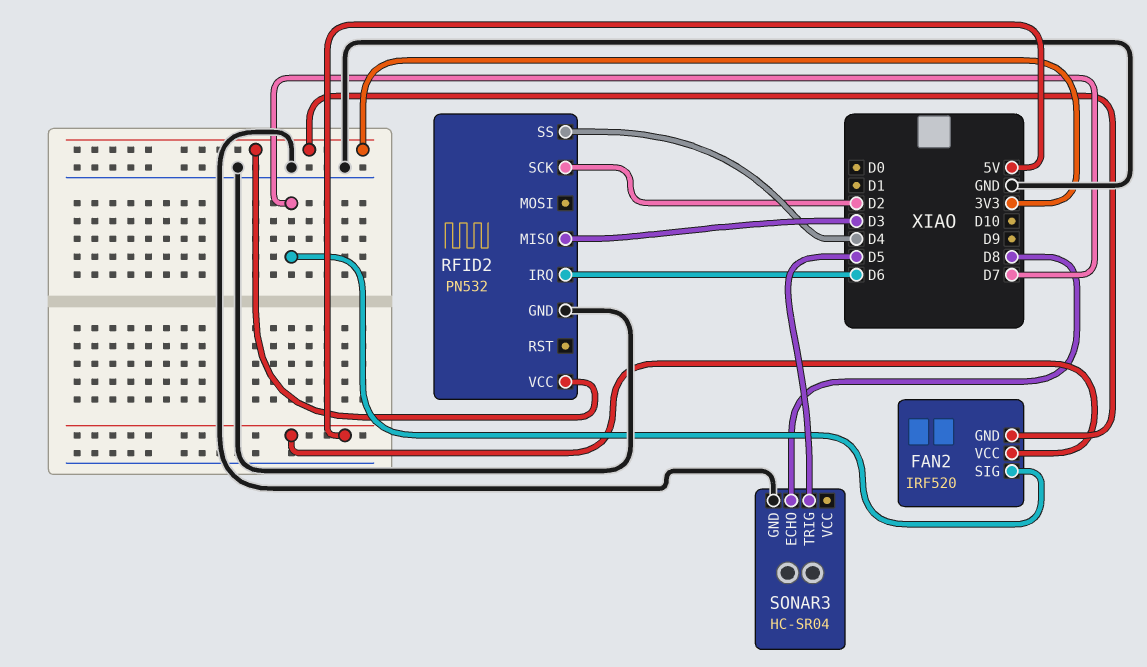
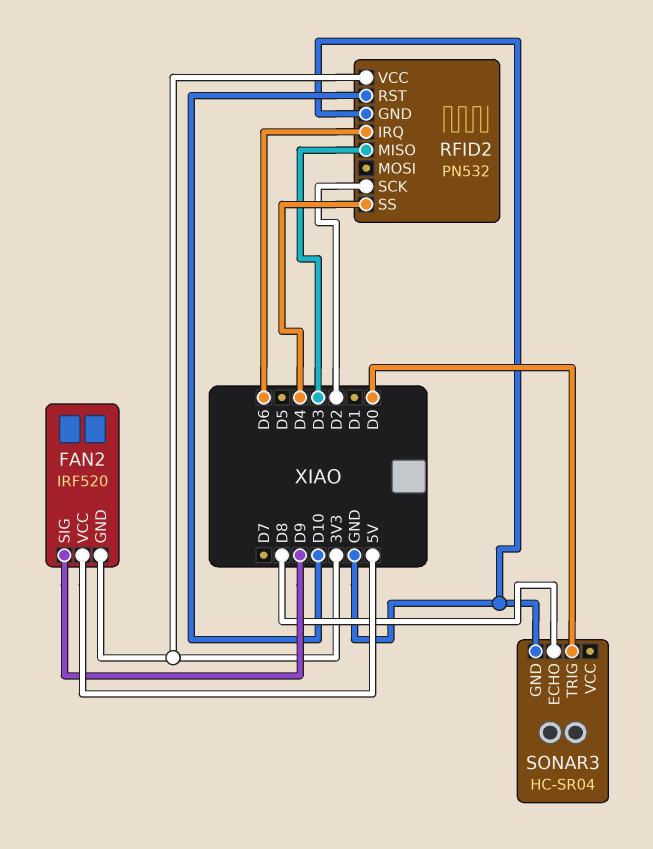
FAN2 pin SIG: D7 -> D9
RFID2 pin RST: none -> D10
SONAR3 pin TRIG: D5 -> D0

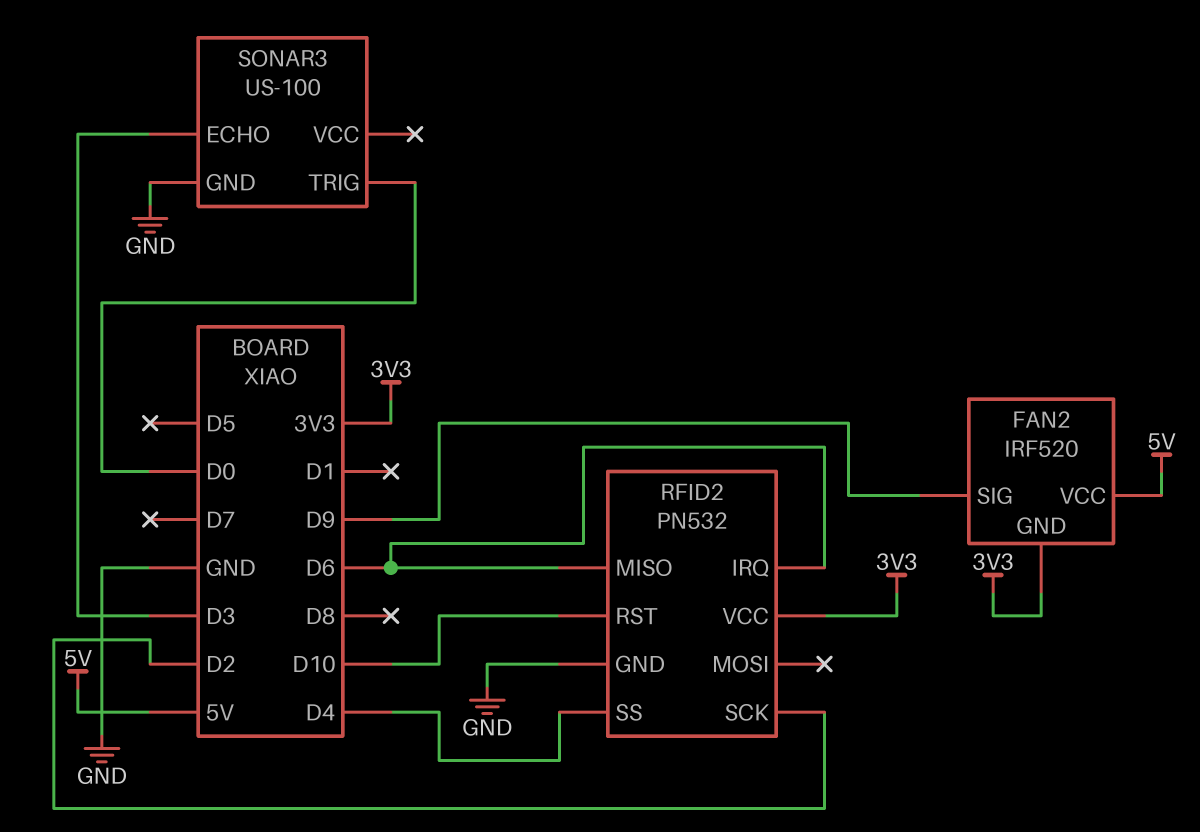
RFID2 pin MISO: D3 -> D6
SONAR3: HC-SR04 -> US-100
SONAR3 pin ECHO: D8 -> D3

